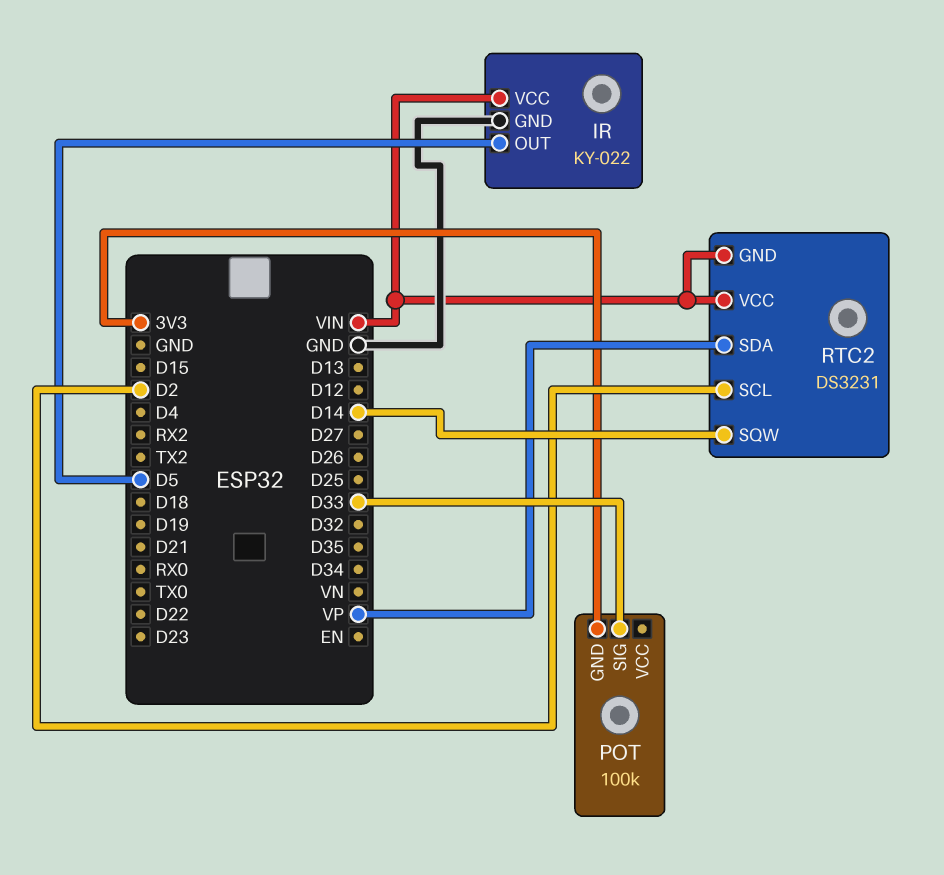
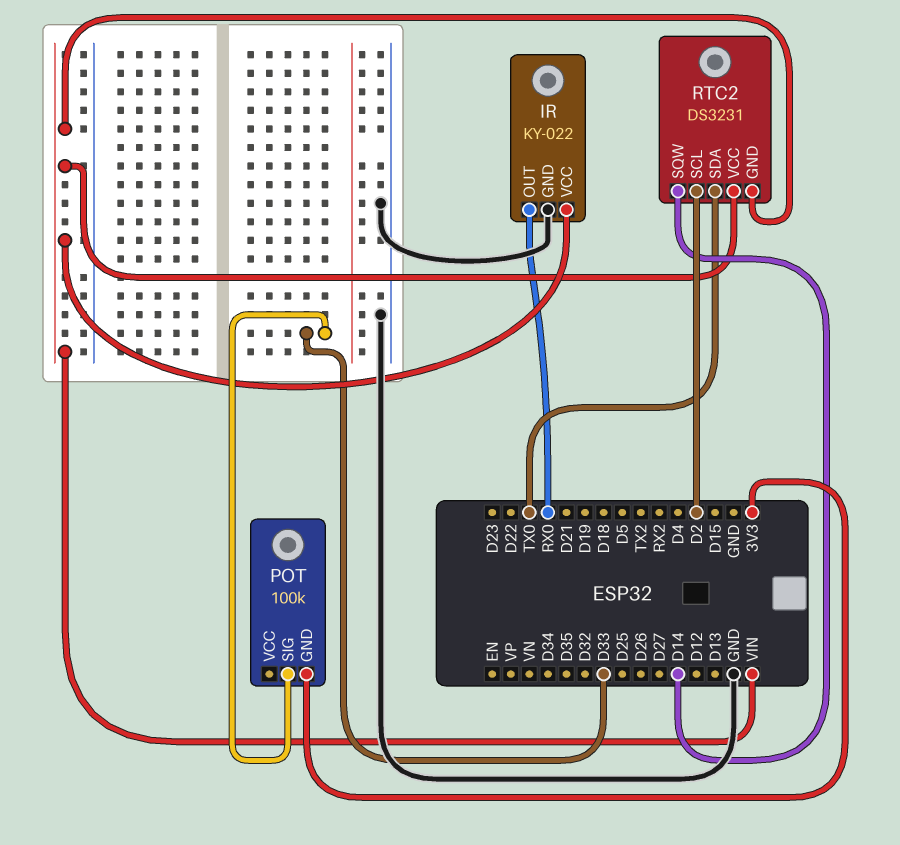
IR pin OUT: D5 -> RX0
RTC2 pin SDA: VP -> TX0

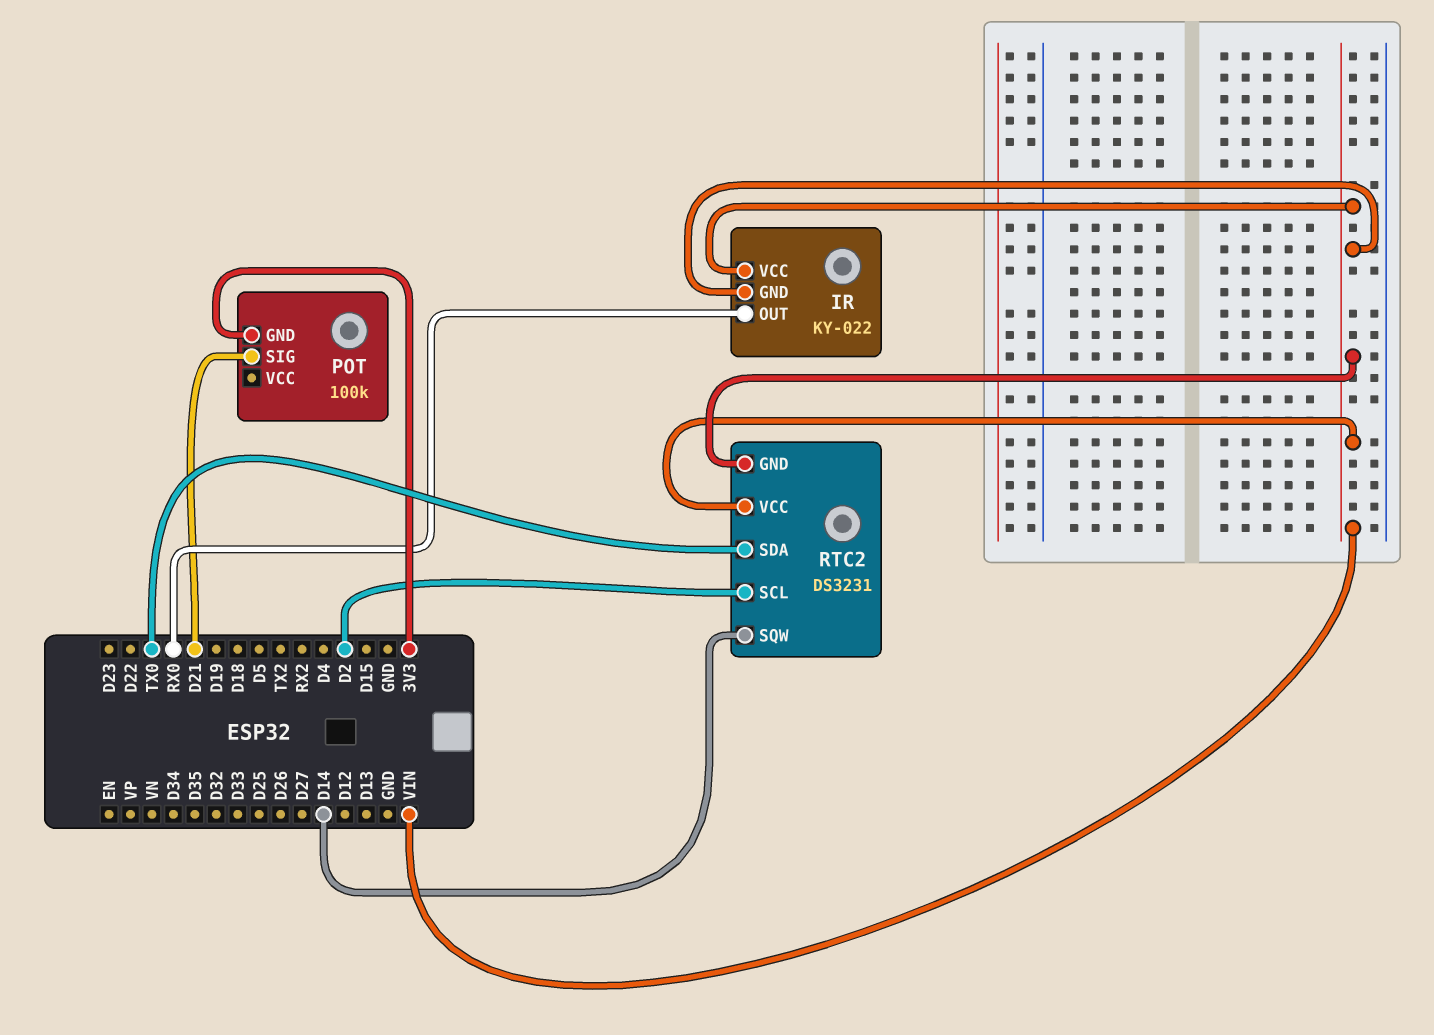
IR pin GND: GND -> VIN
POT pin SIG: D33 -> D21

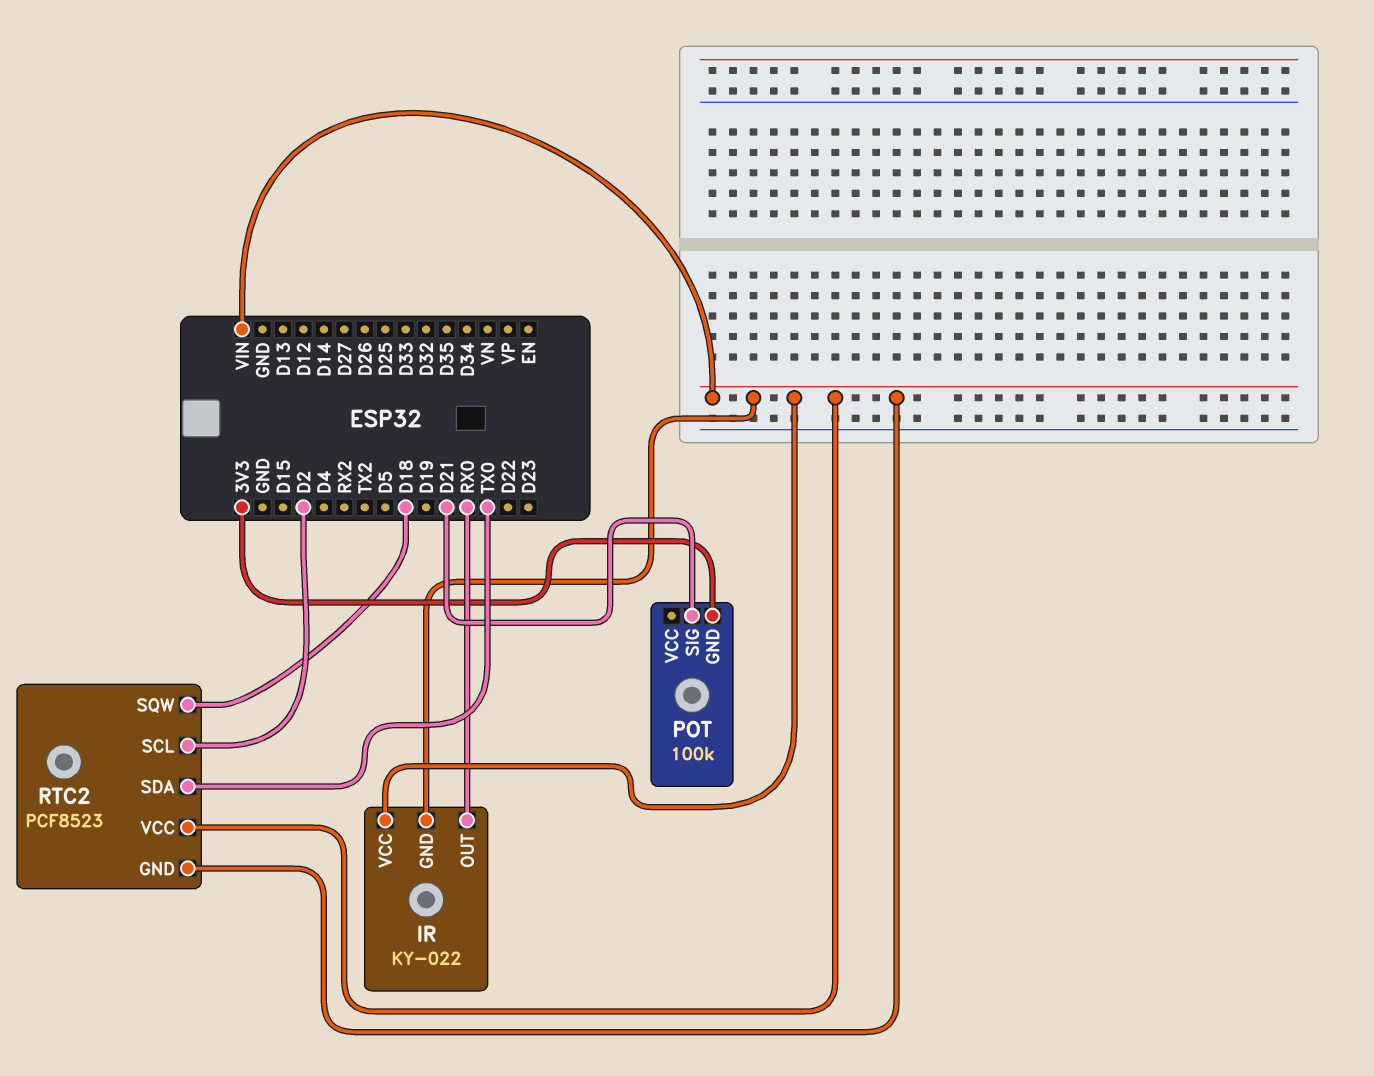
RTC2: DS3231 -> PCF8523
RTC2 pin SQW: D14 -> D18

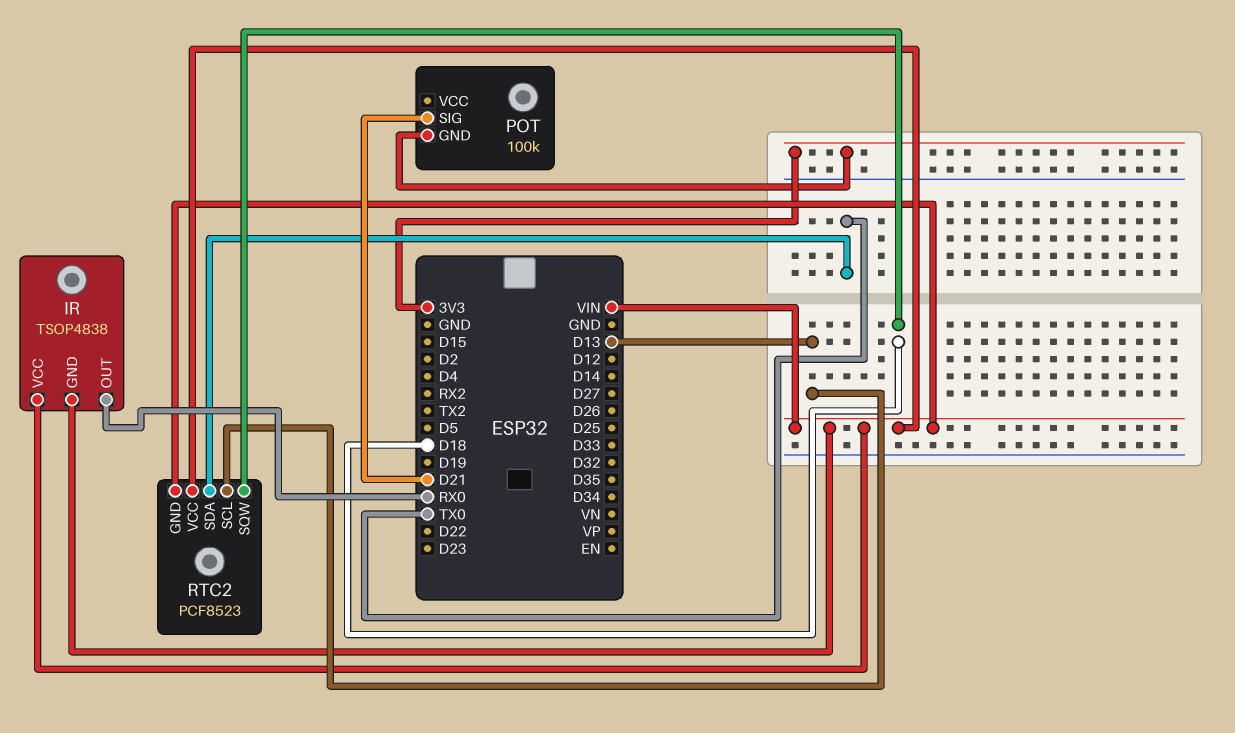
IR: KY-022 -> TSOP4838
RTC2 pin SCL: D2 -> D13

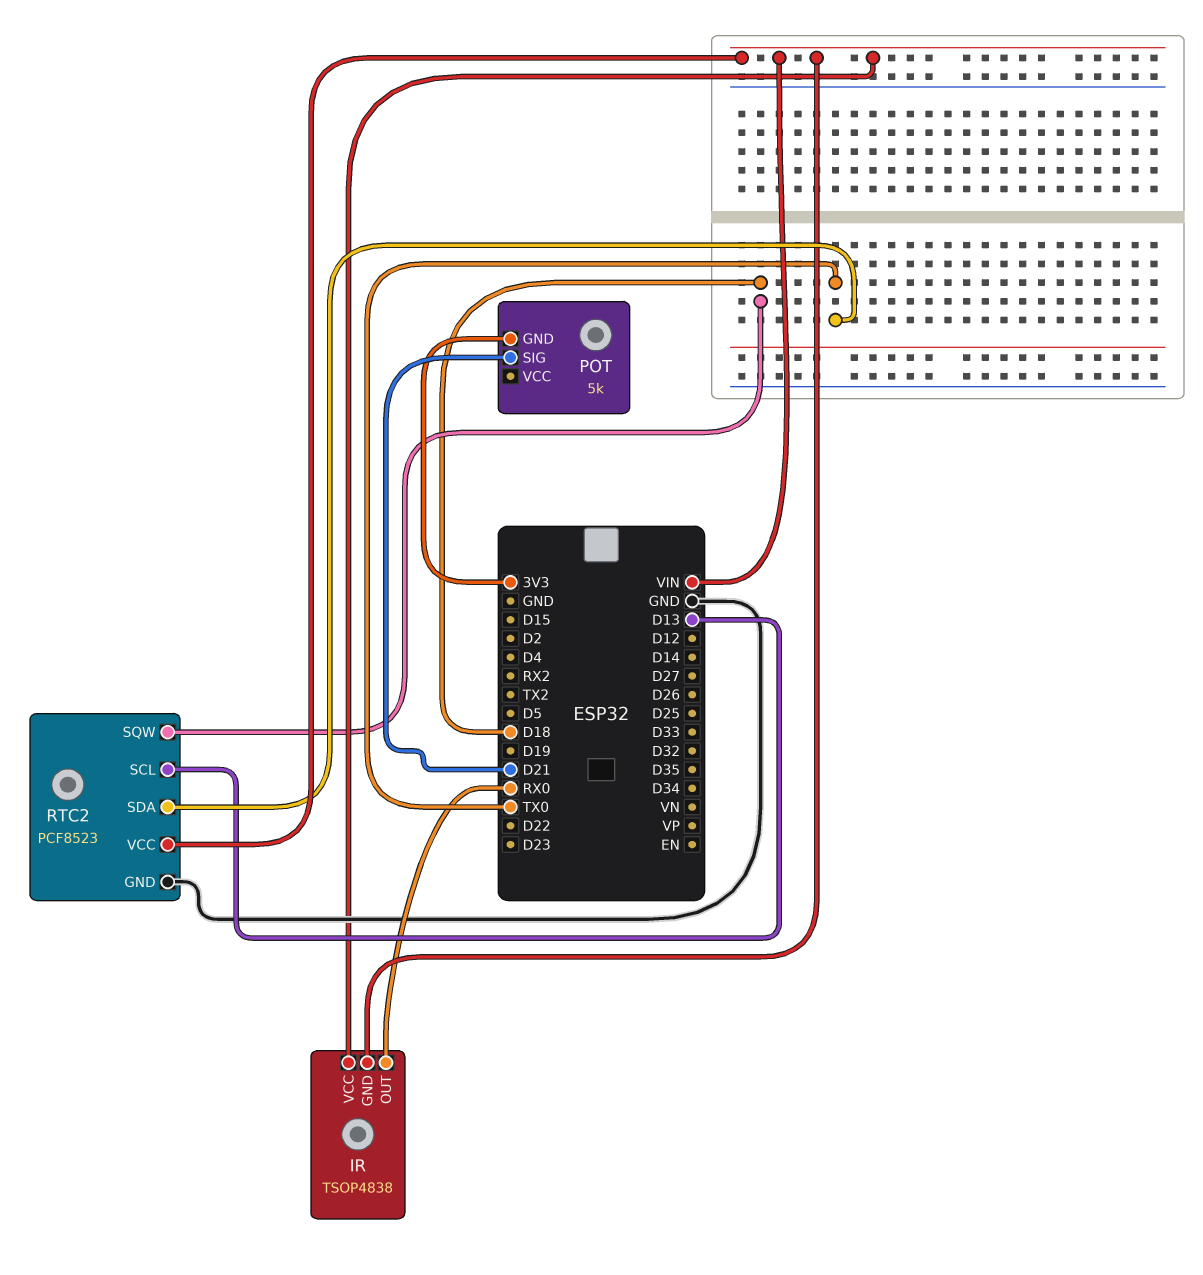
POT: 100k -> 5k
RTC2 pin GND: VIN -> GND

